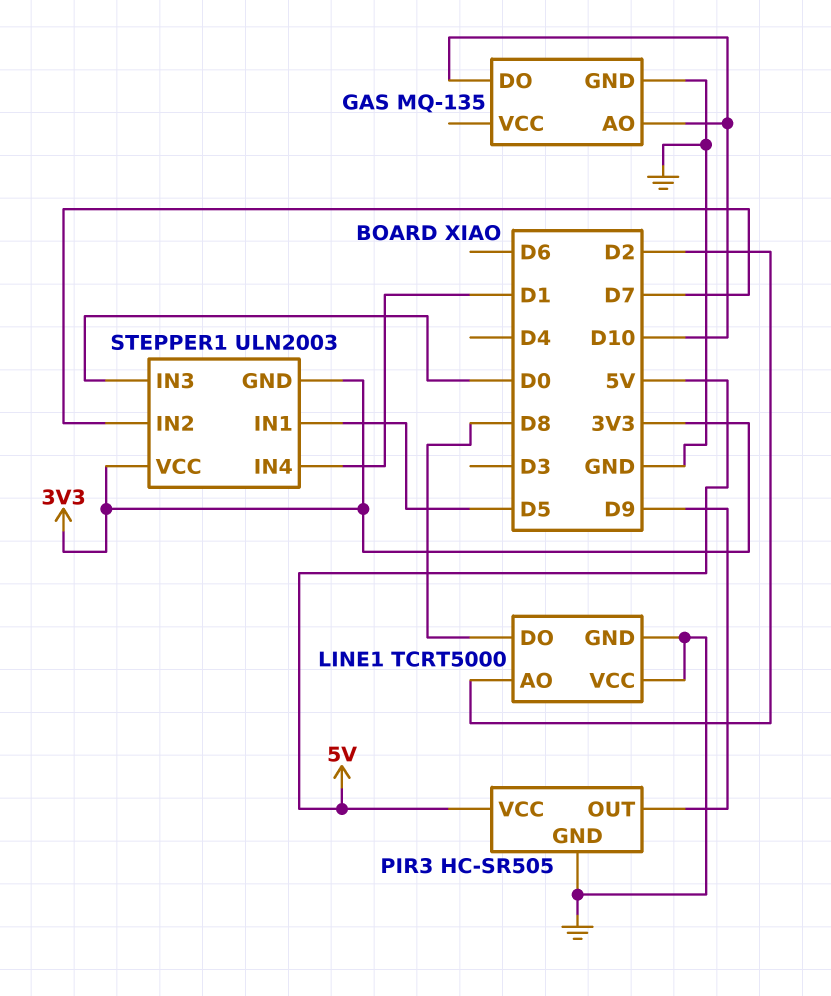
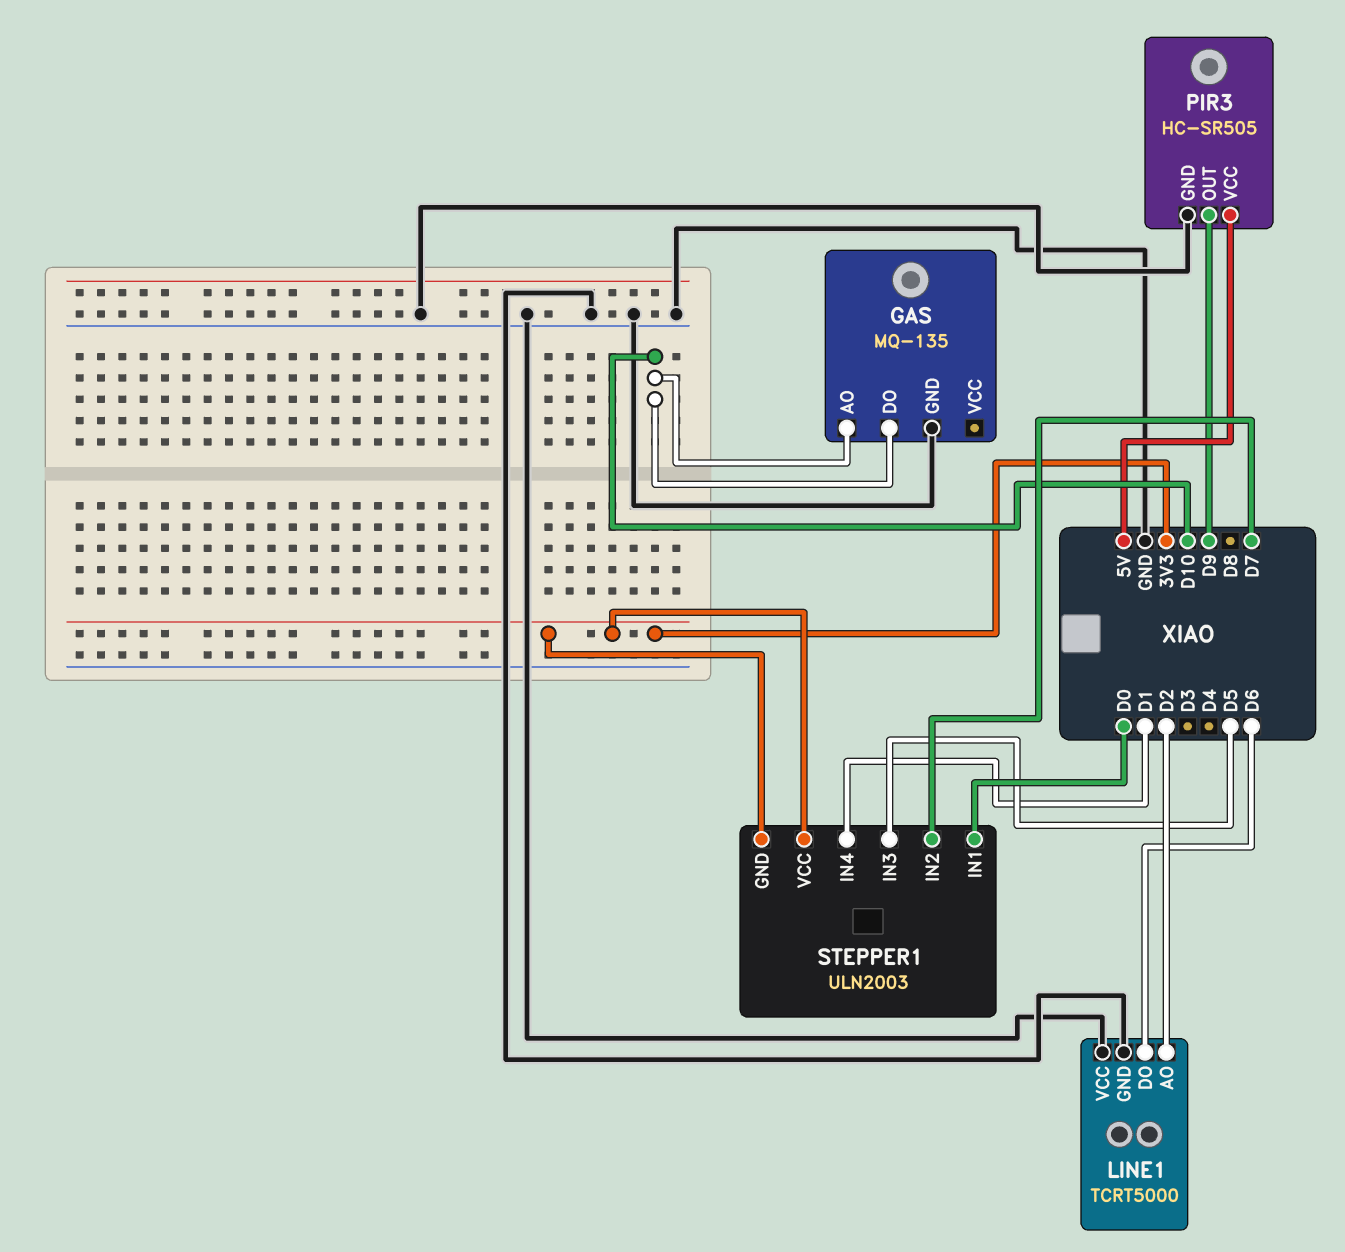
LINE1 pin DO: D8 -> D6
STEPPER1 pin IN1: D5 -> D0
STEPPER1 pin IN3: D0 -> D5

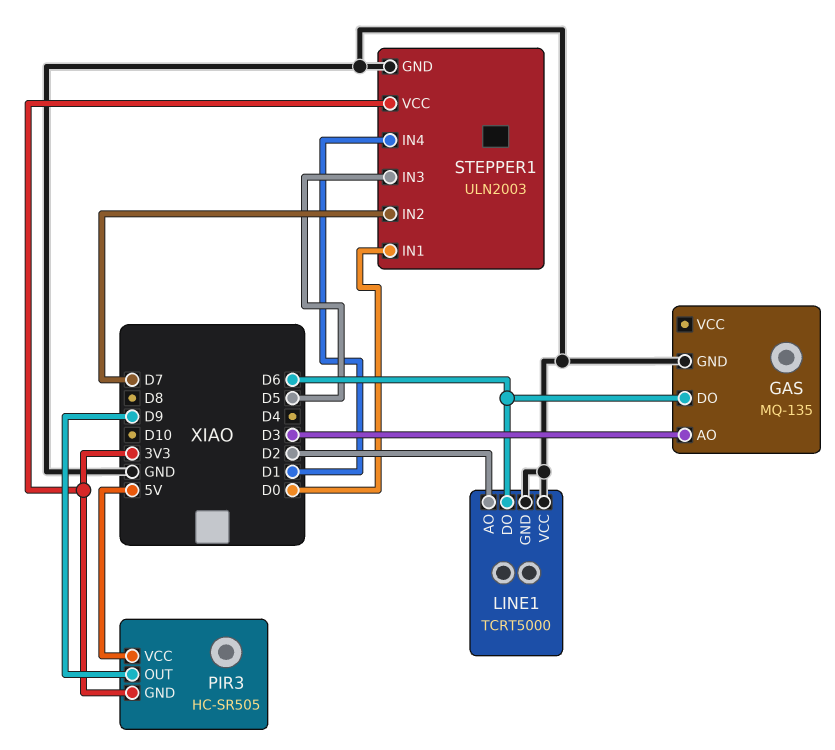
GAS pin AO: D10 -> D3
GAS pin DO: D10 -> D6
PIR3 pin GND: GND -> 3V3
STEPPER1 pin GND: 3V3 -> GND

